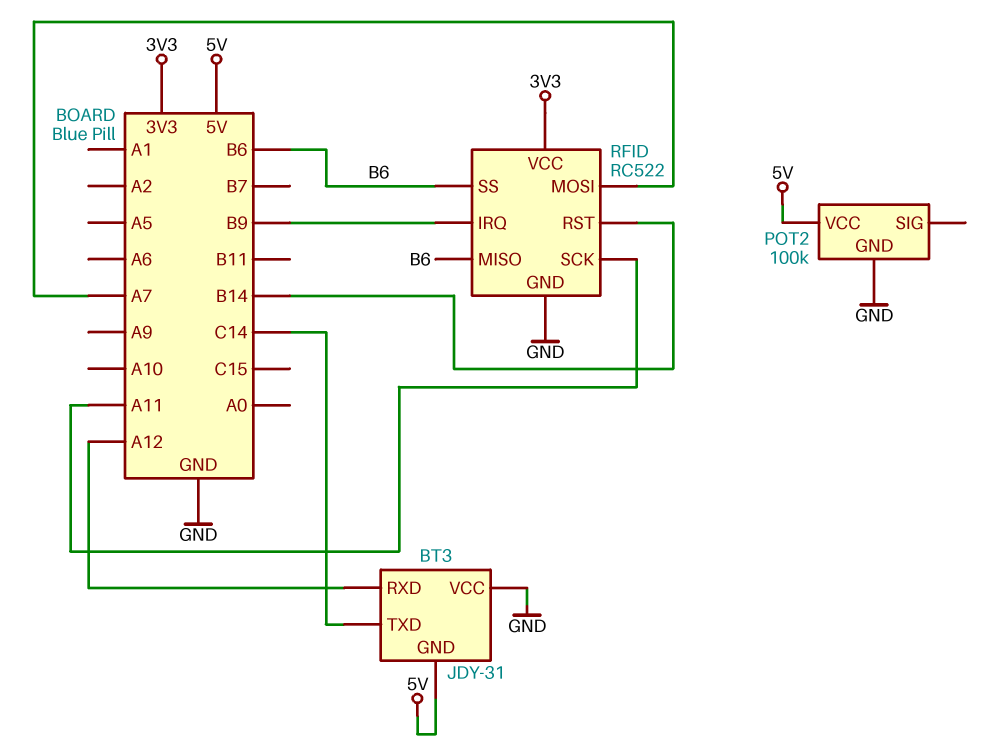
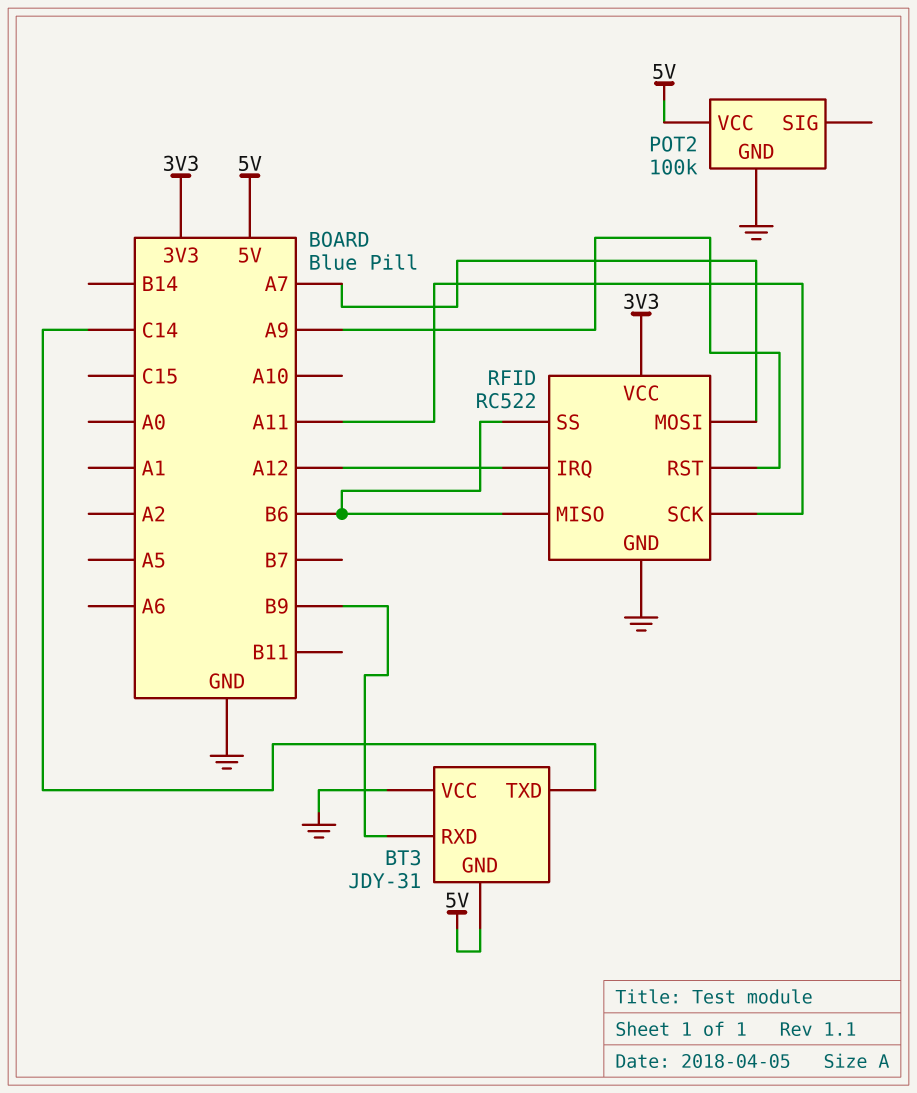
BT3 pin RXD: A12 -> B9
RFID pin IRQ: B9 -> A12
RFID pin RST: B14 -> A9

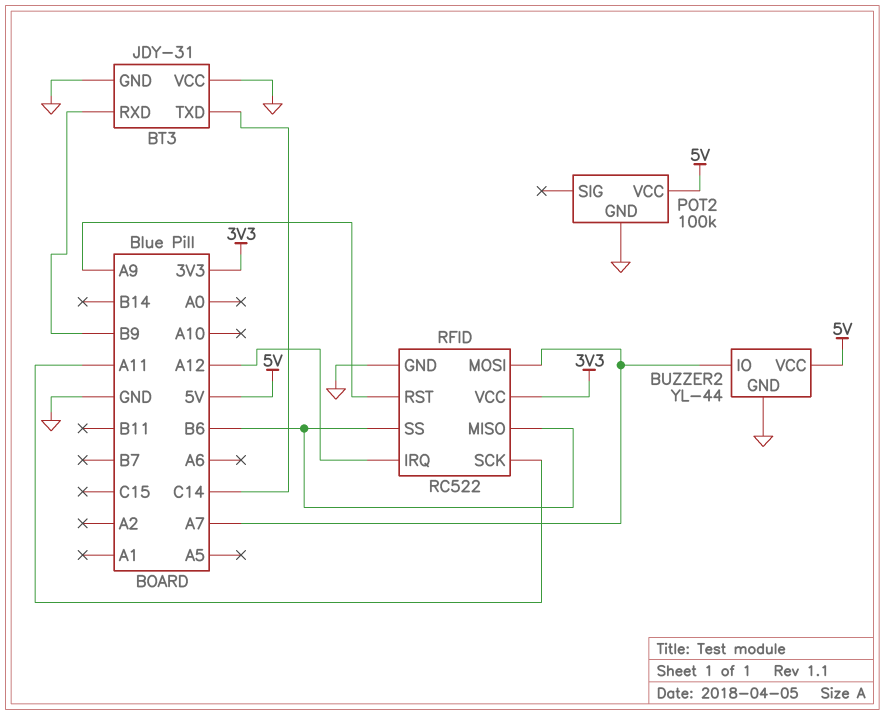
BT3 pin GND: 5V -> GND
BUZZER2: none -> YL-44
BUZZER2 pin GND: none -> GND
BUZZER2 pin IO: none -> A7
BUZZER2 pin VCC: none -> 5V

